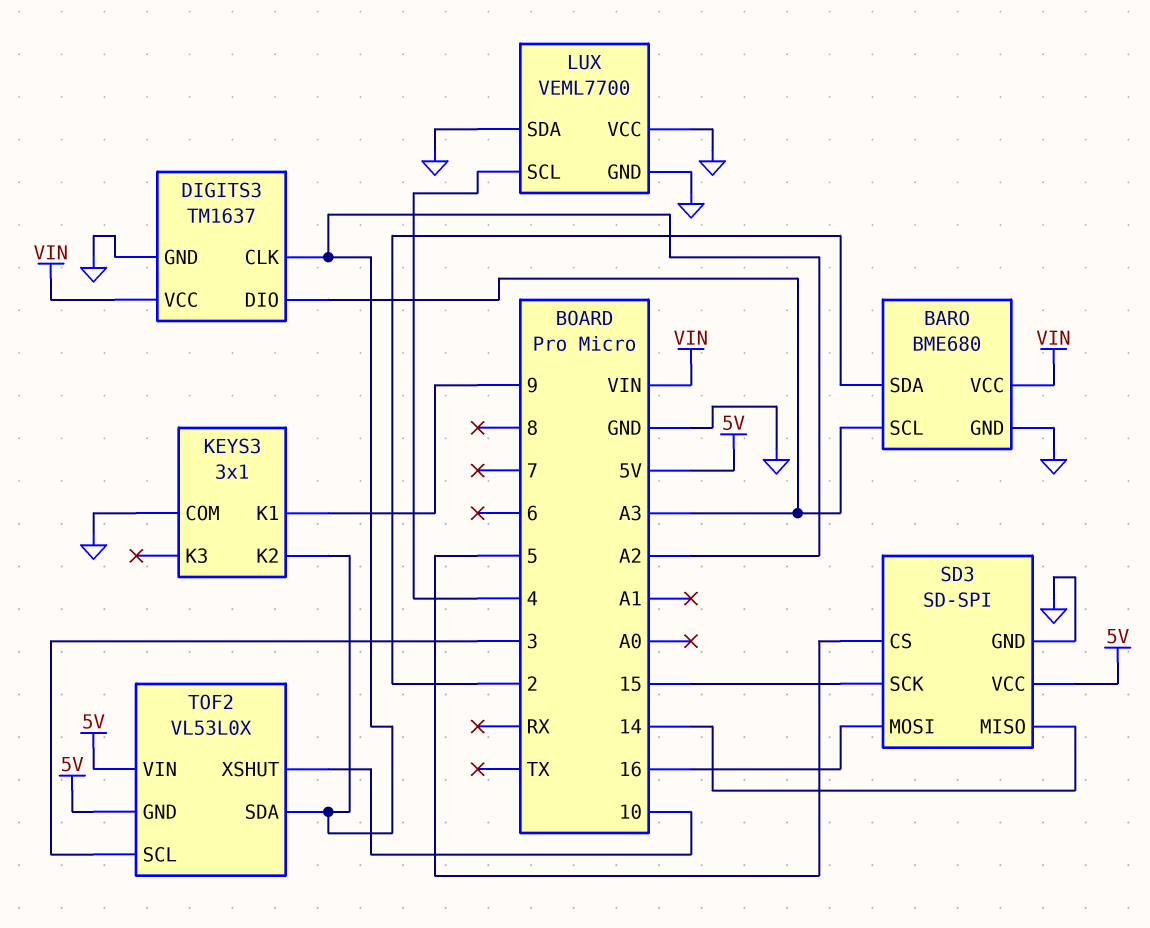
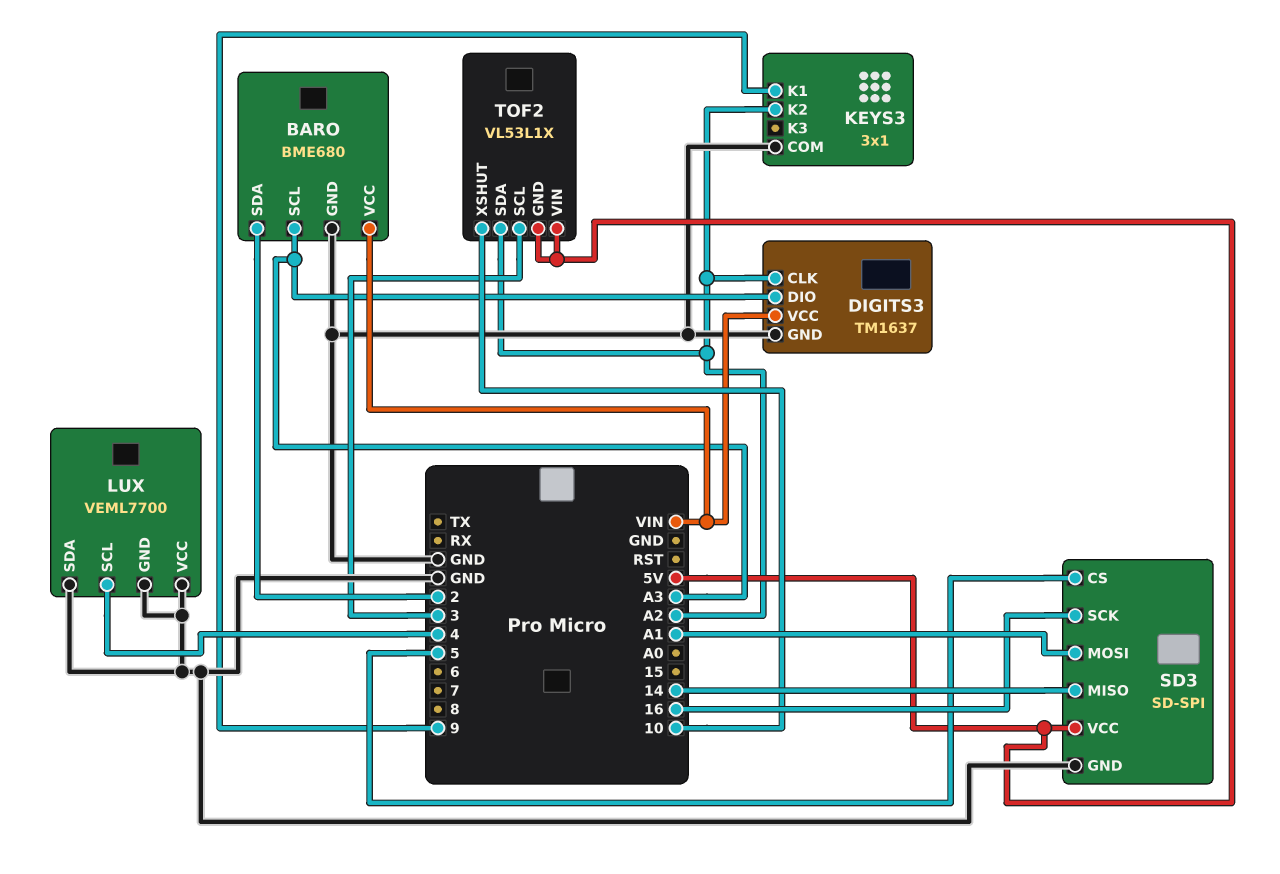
SD3 pin MOSI: 16 -> A1
SD3 pin SCK: 15 -> 16
TOF2: VL53L0X -> VL53L1X

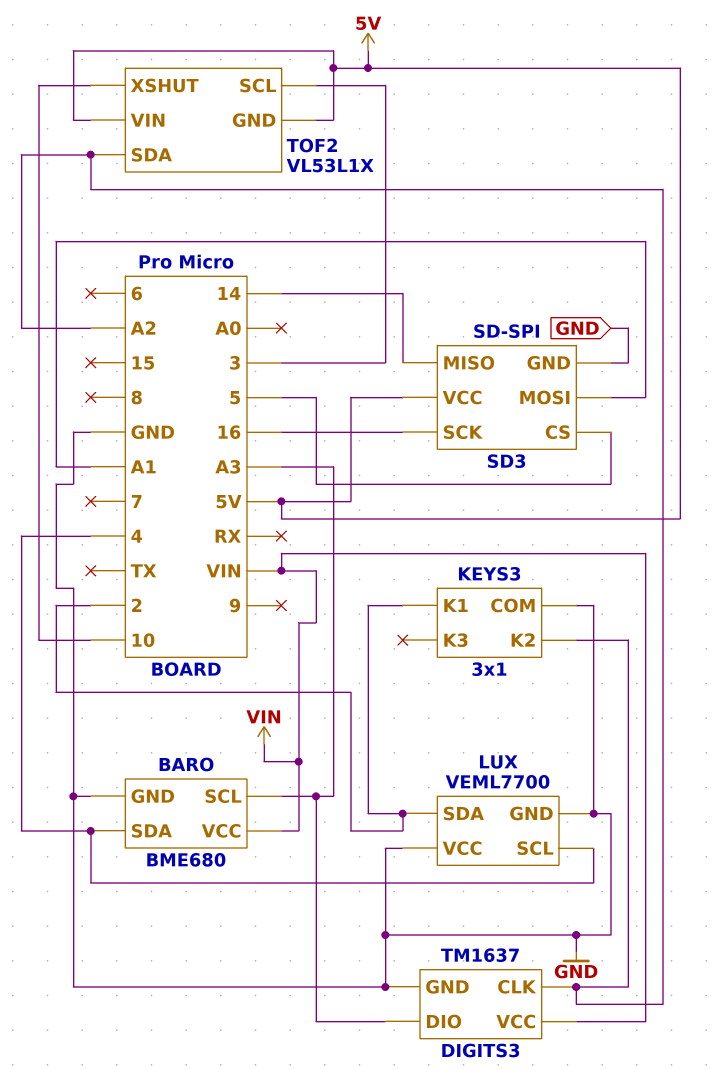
BARO pin SDA: 2 -> 4
KEYS3 pin K1: 9 -> 2
LUX pin SDA: GND -> 2

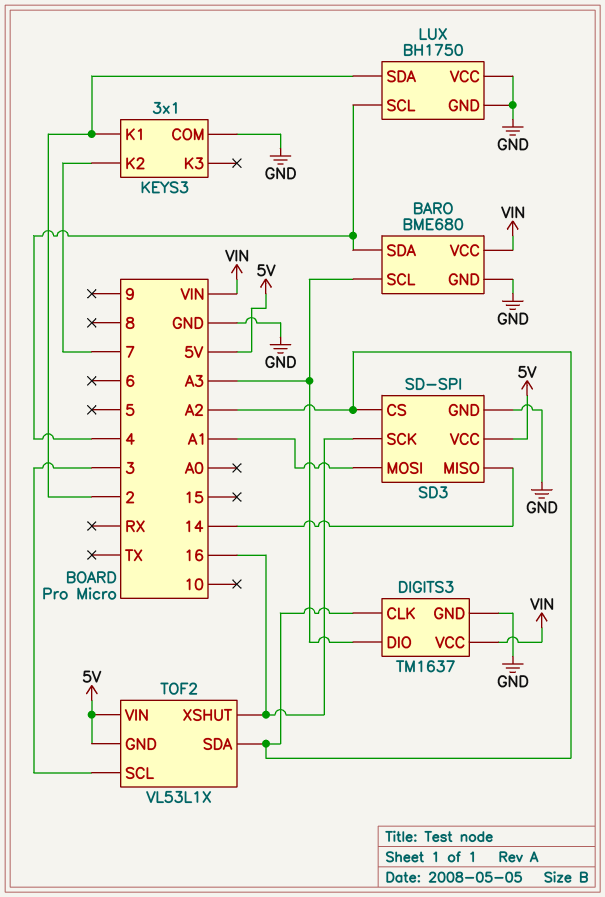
KEYS3 pin K2: A2 -> 7
LUX: VEML7700 -> BH1750
SD3 pin CS: 5 -> A2
TOF2 pin XSHUT: 10 -> 16

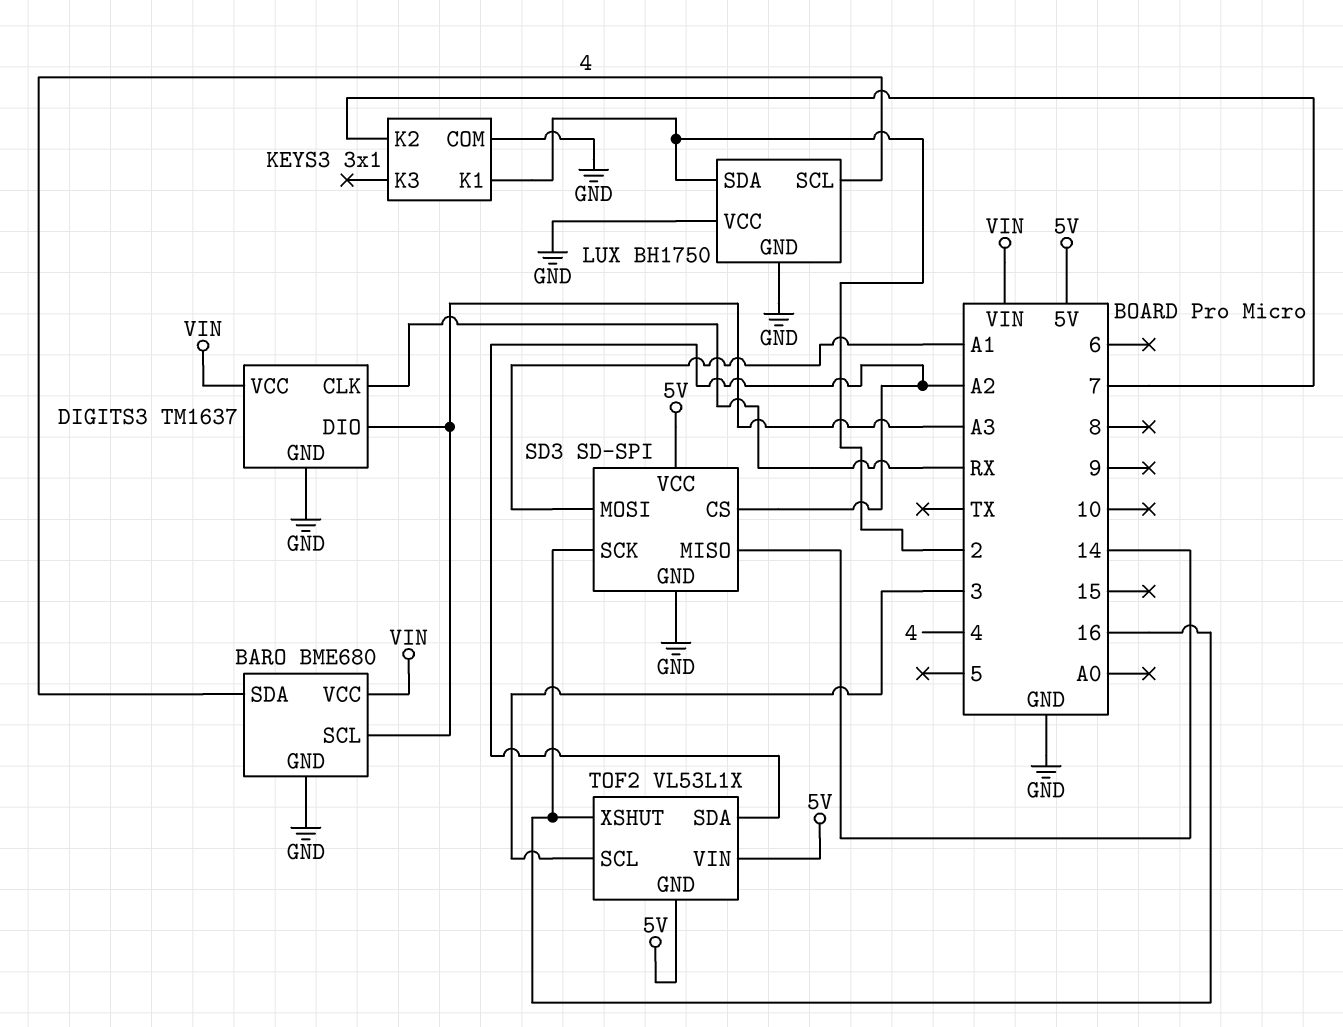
DIGITS3 pin CLK: A2 -> RX

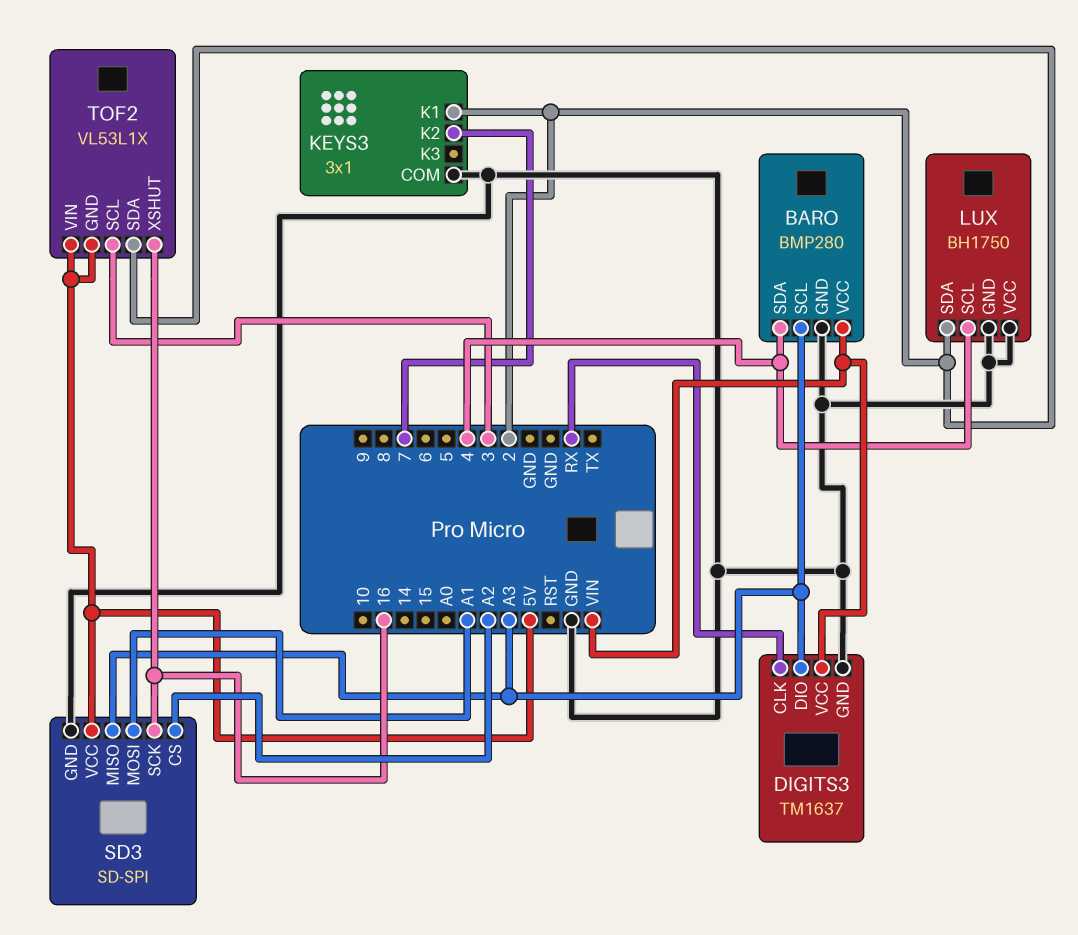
BARO: BME680 -> BMP280
SD3 pin MISO: 14 -> A3
TOF2 pin SDA: A2 -> 2

